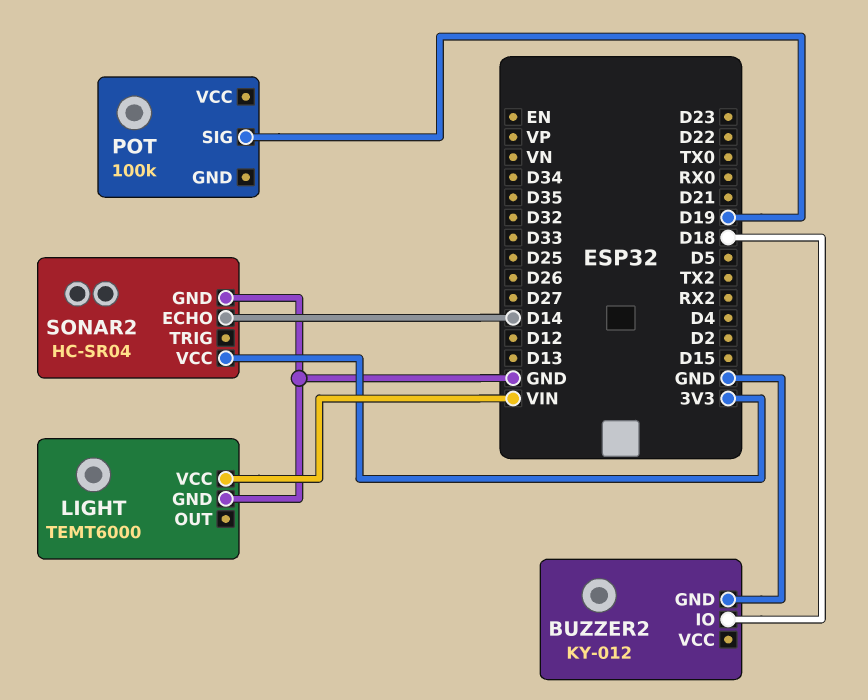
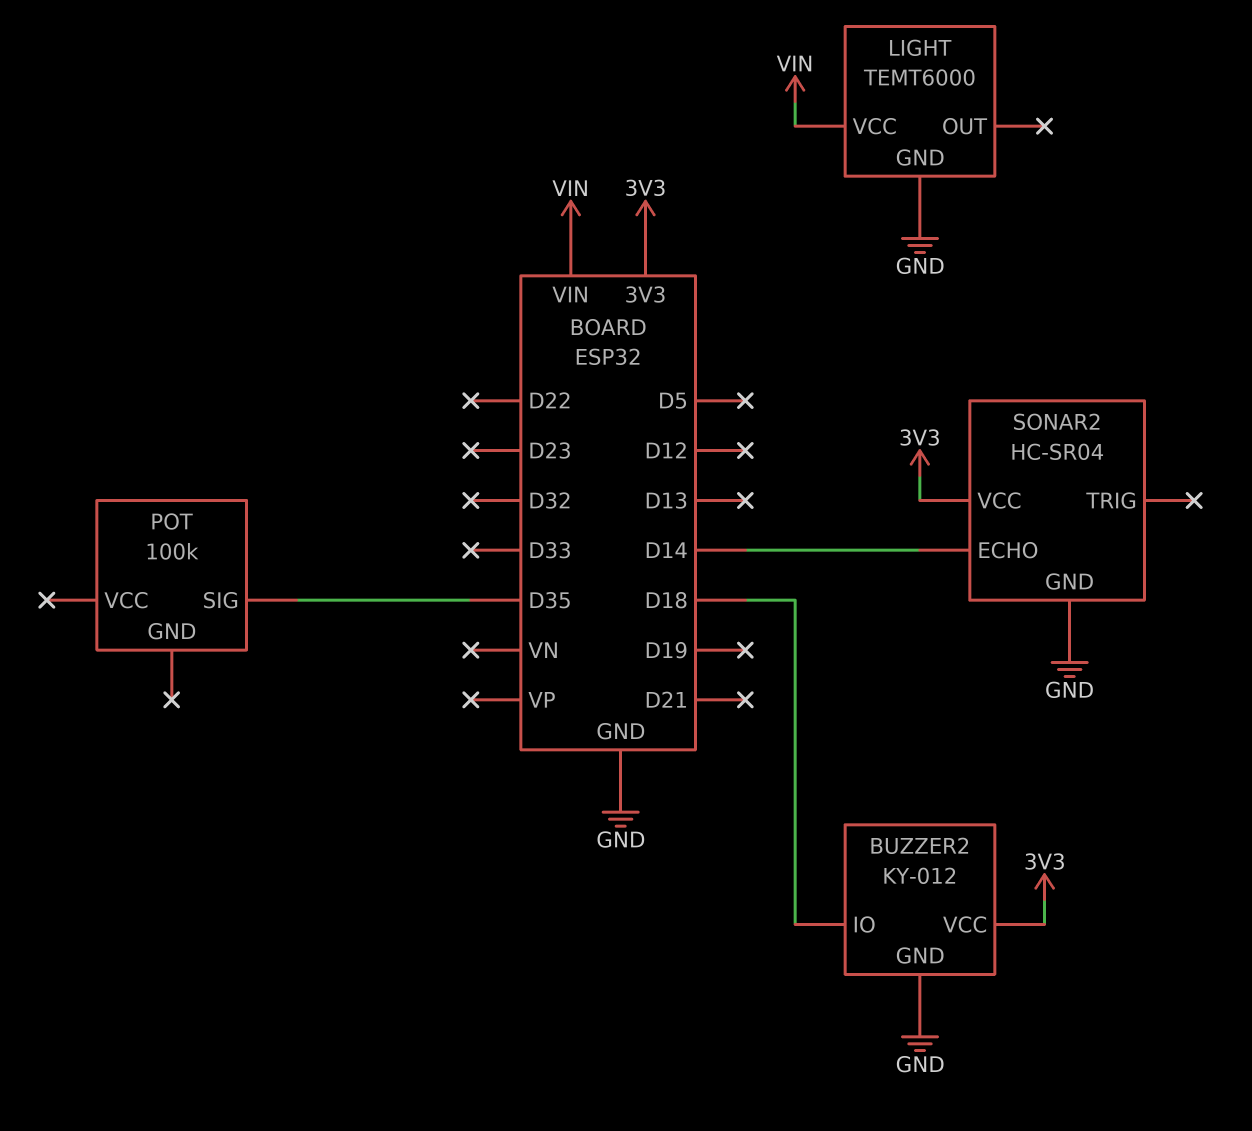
BUZZER2 pin VCC: none -> 3V3
POT pin SIG: D19 -> D35

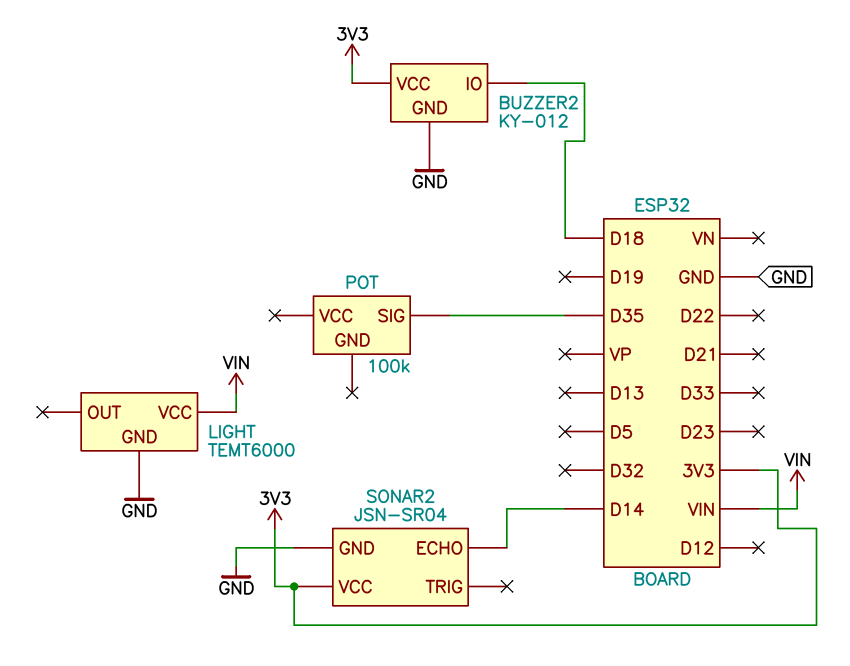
SONAR2: HC-SR04 -> JSN-SR04

